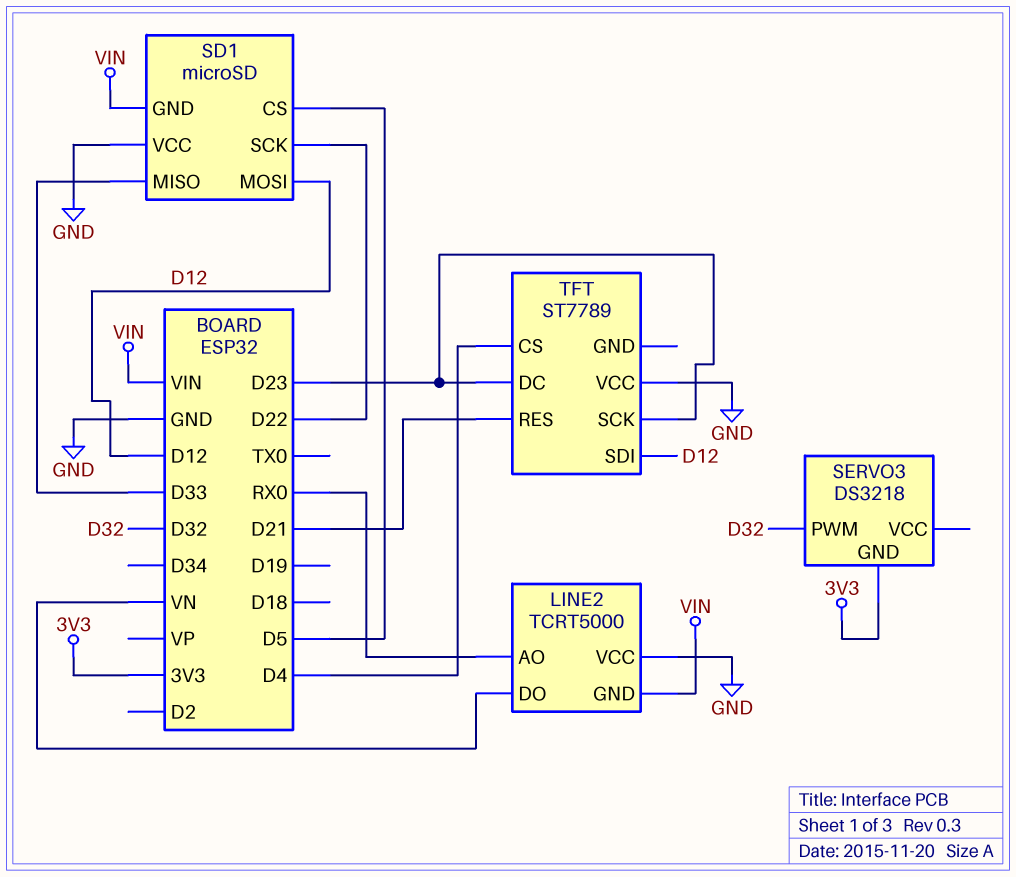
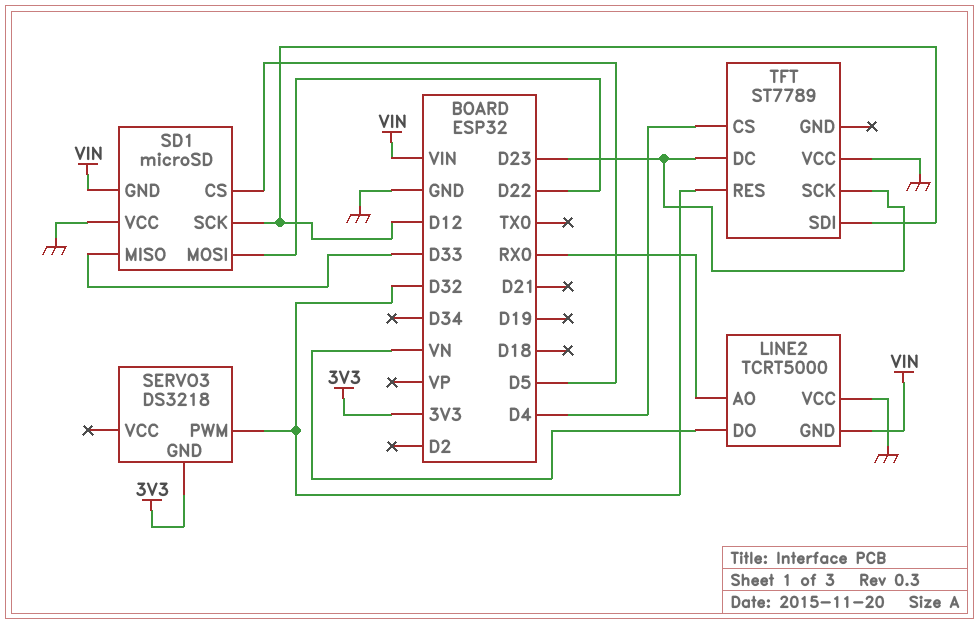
SD1 pin MOSI: D12 -> D22
SD1 pin SCK: D22 -> D12
TFT pin RES: D21 -> D32

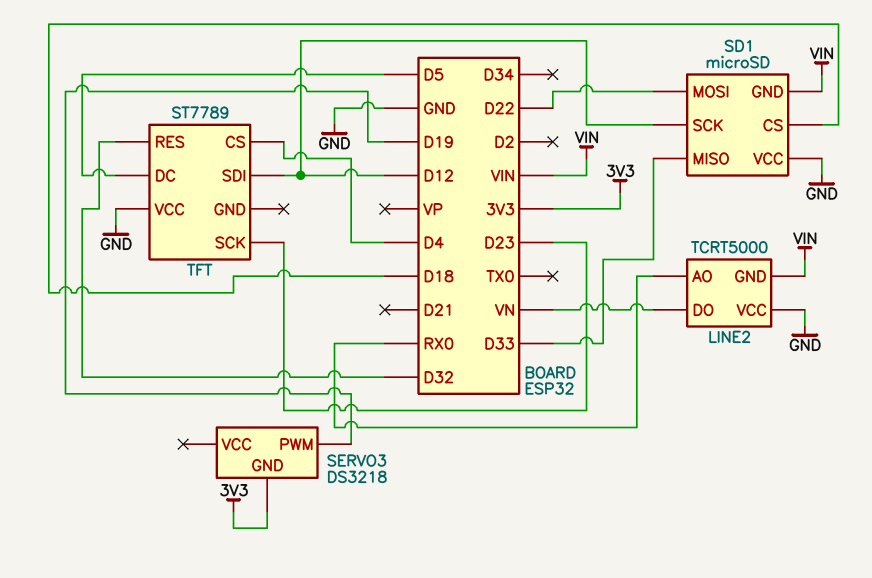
SD1 pin CS: D5 -> D18
SERVO3 pin PWM: D32 -> D19
TFT pin DC: D23 -> D5

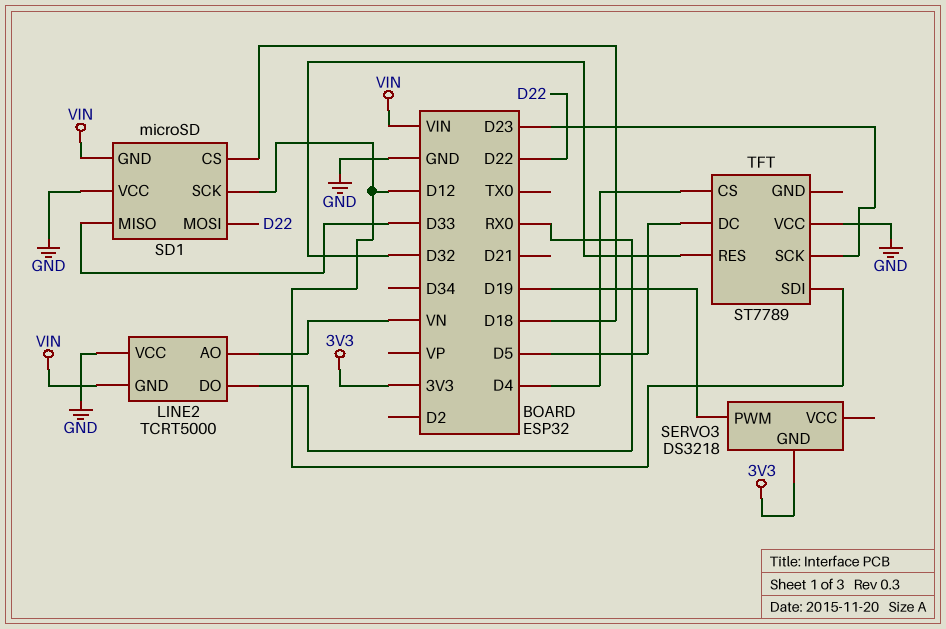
LINE2 pin AO: RX0 -> VN
LINE2 pin DO: VN -> RX0

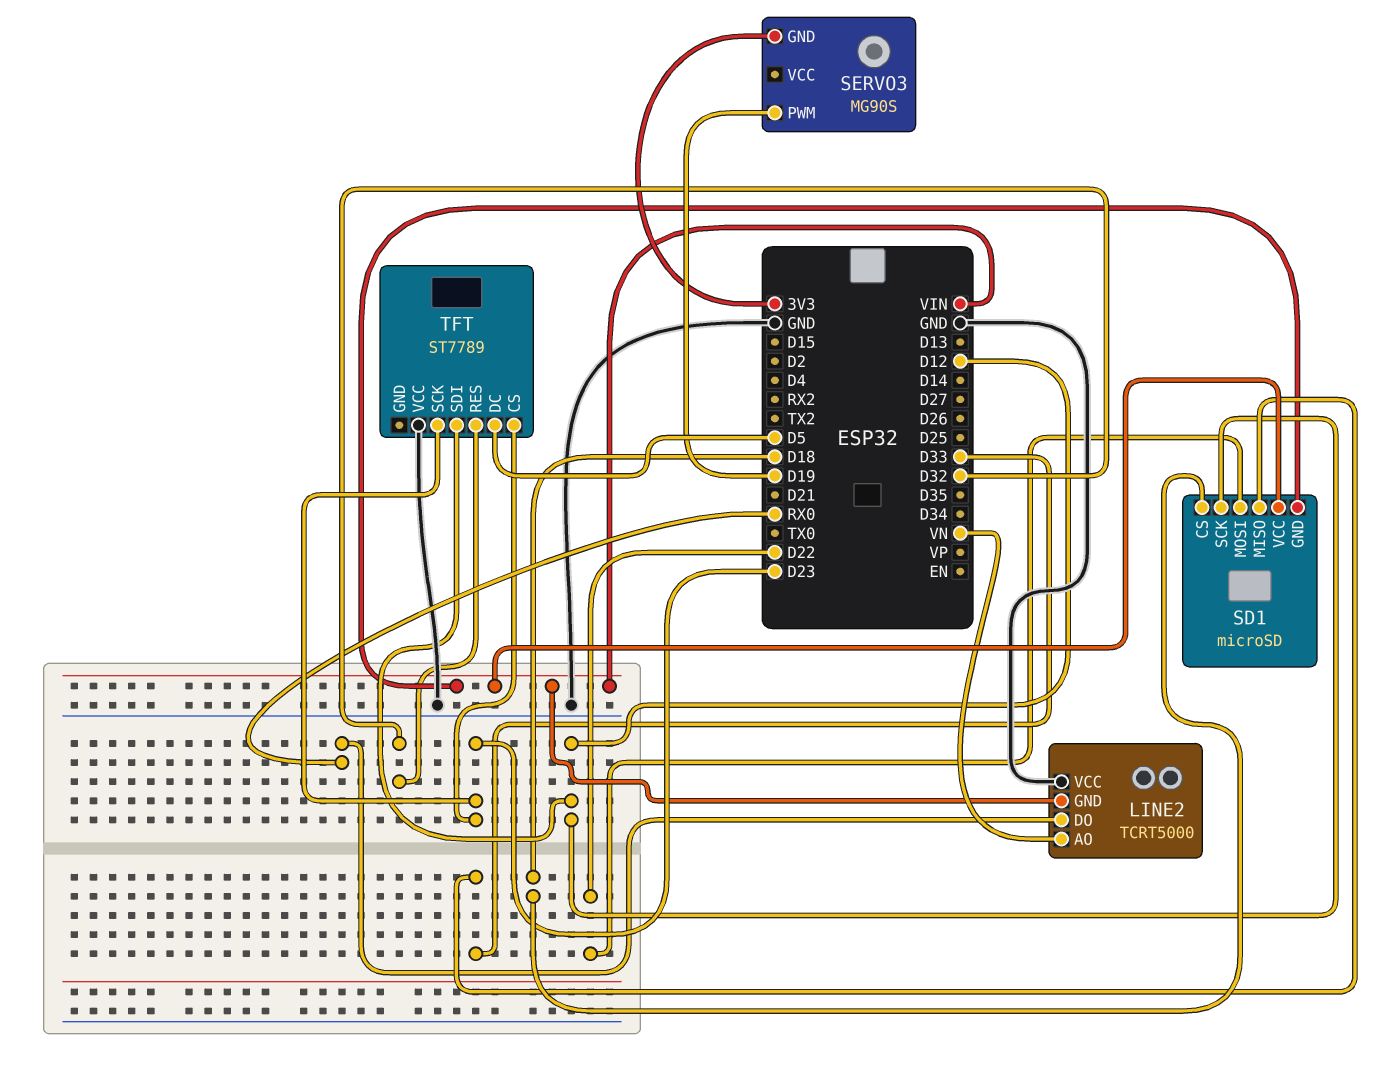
SD1 pin VCC: GND -> VIN
SERVO3: DS3218 -> MG90S
TFT pin CS: D4 -> D23

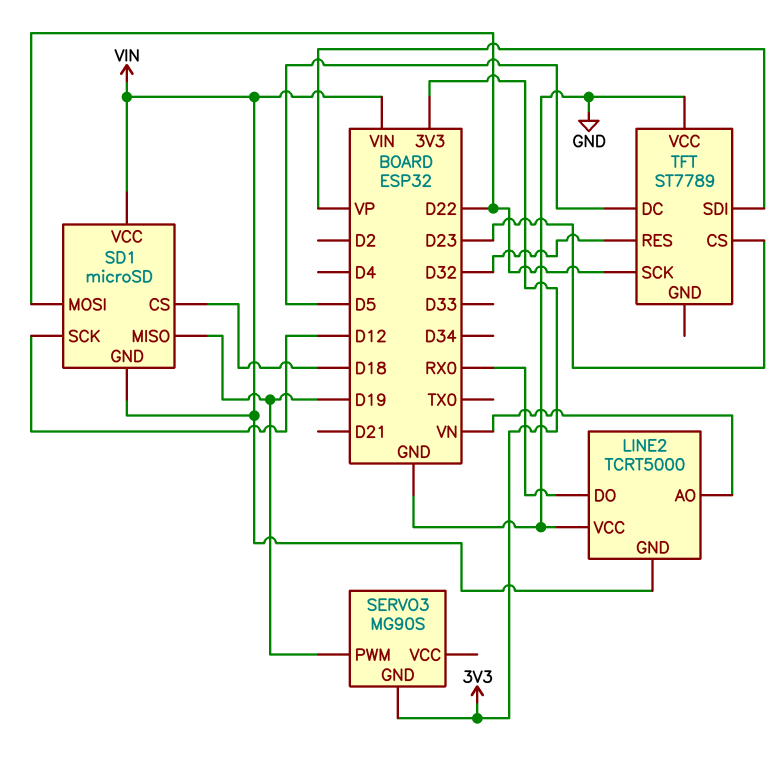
SD1 pin MISO: D33 -> D19
TFT pin SCK: D23 -> D22
TFT pin SDI: D12 -> VP

